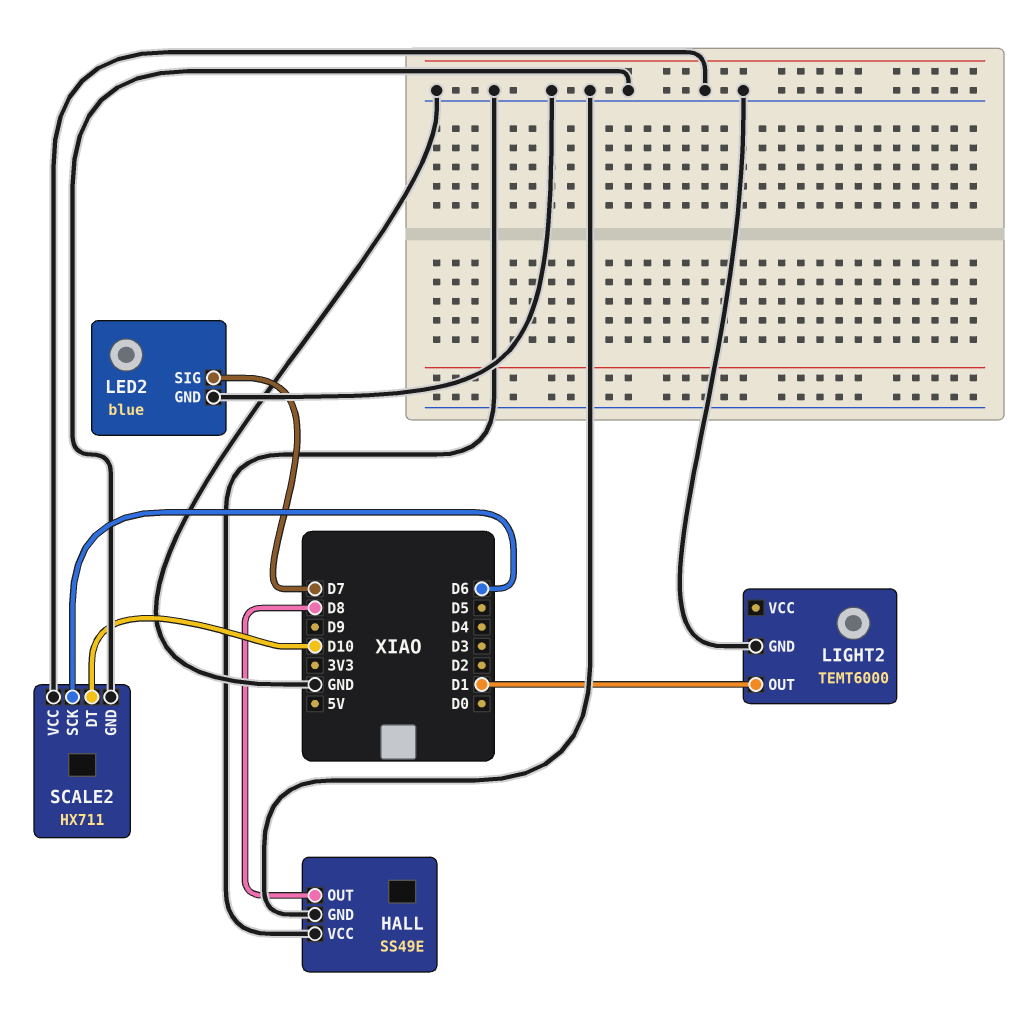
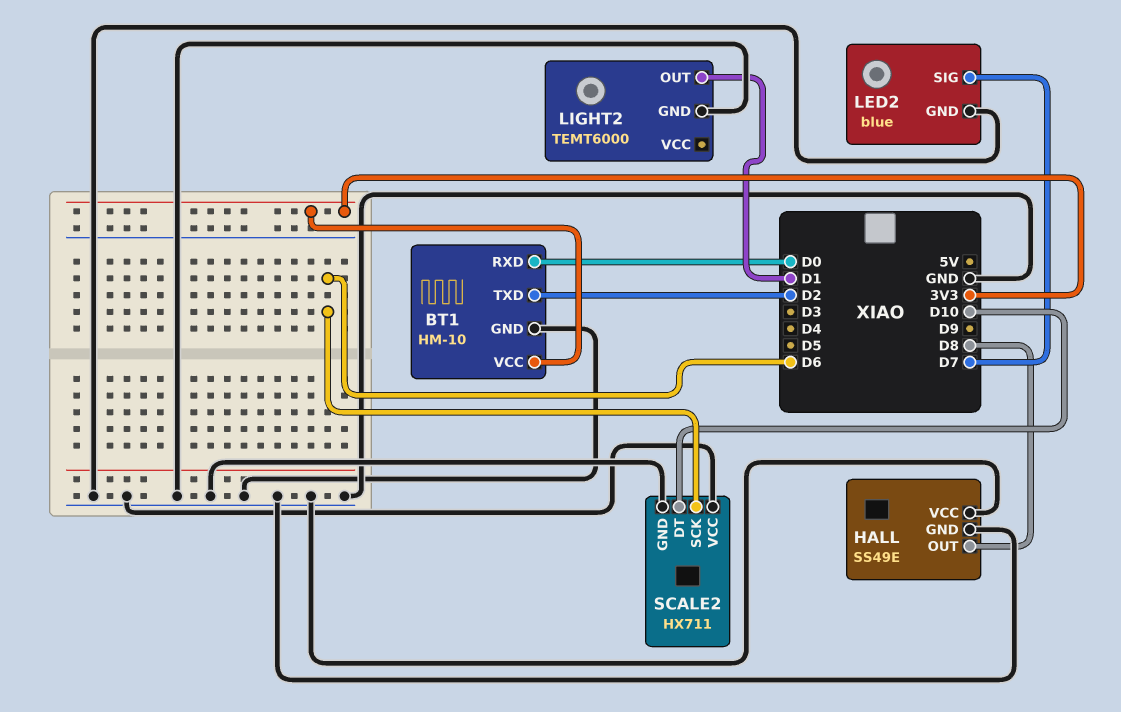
BT1: none -> HM-10
BT1 pin GND: none -> GND
BT1 pin RXD: none -> D0
BT1 pin TXD: none -> D2
BT1 pin VCC: none -> 3V3

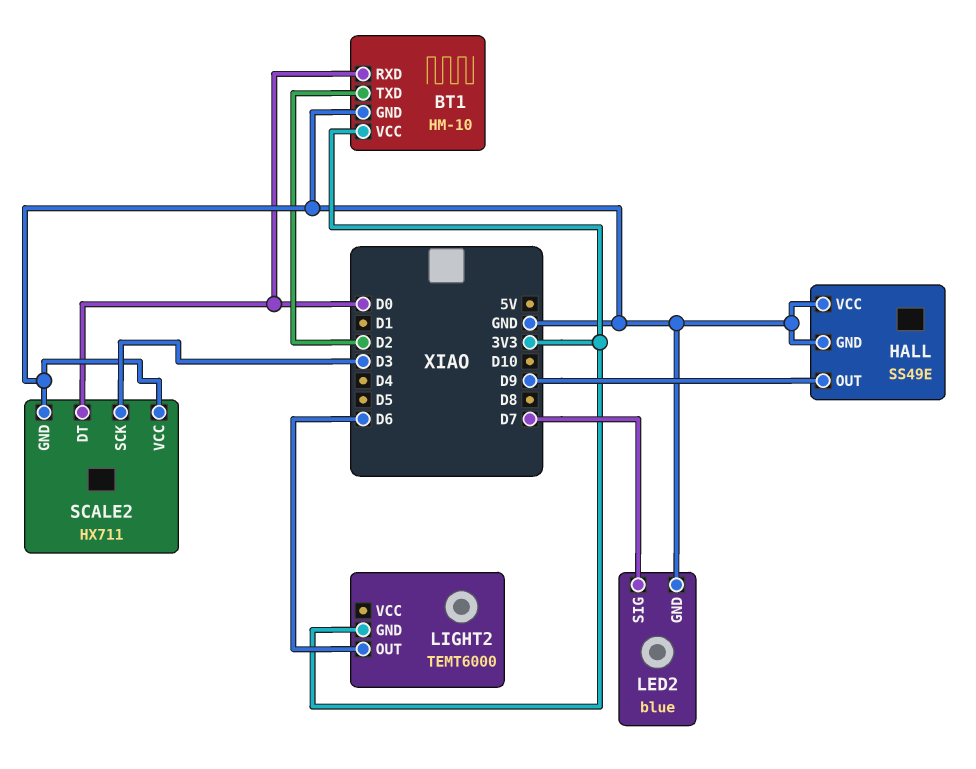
HALL pin OUT: D8 -> D9
LIGHT2 pin GND: GND -> 3V3
LIGHT2 pin OUT: D1 -> D6
SCALE2 pin DT: D10 -> D0
SCALE2 pin SCK: D6 -> D3

